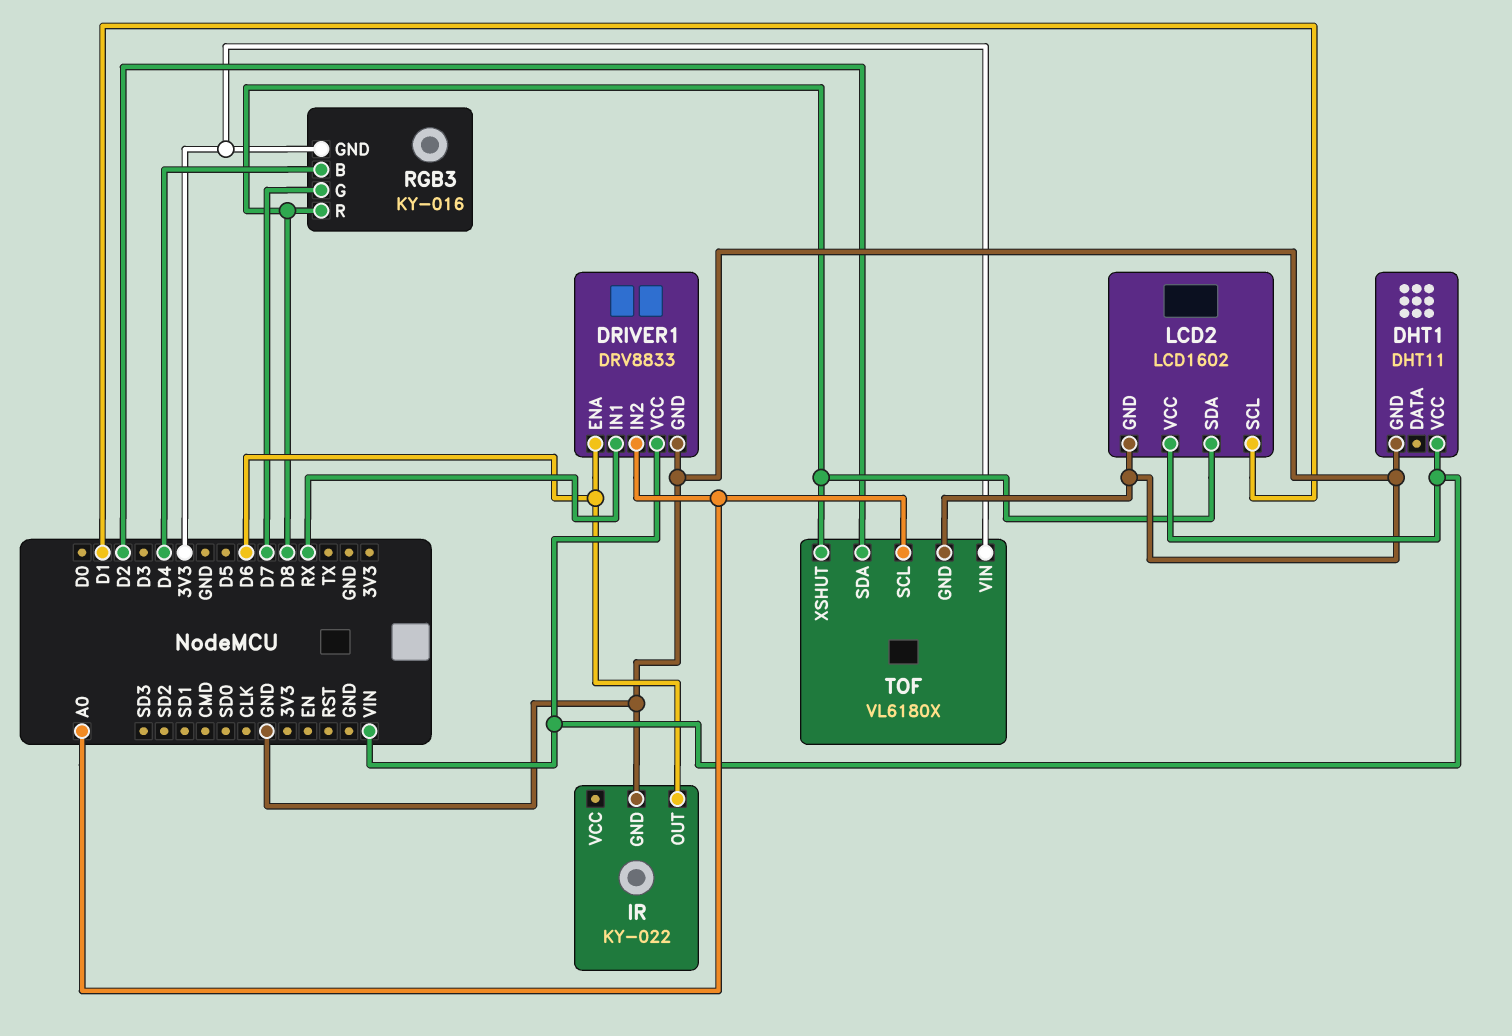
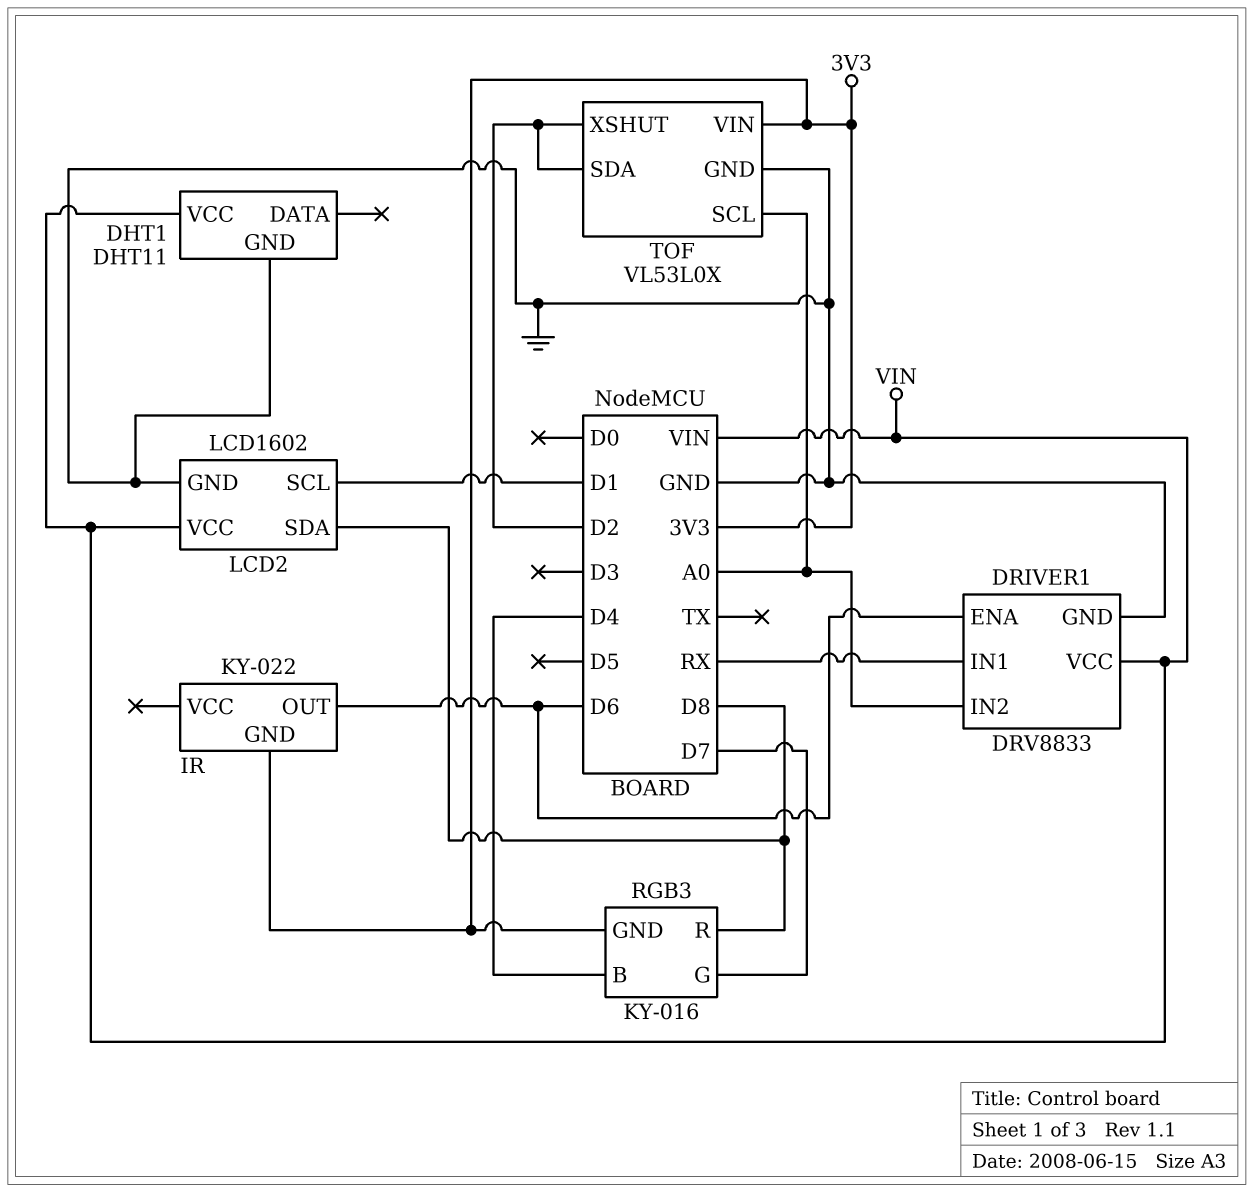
IR pin GND: GND -> 3V3
TOF: VL6180X -> VL53L0X
TOF pin XSHUT: D8 -> D2

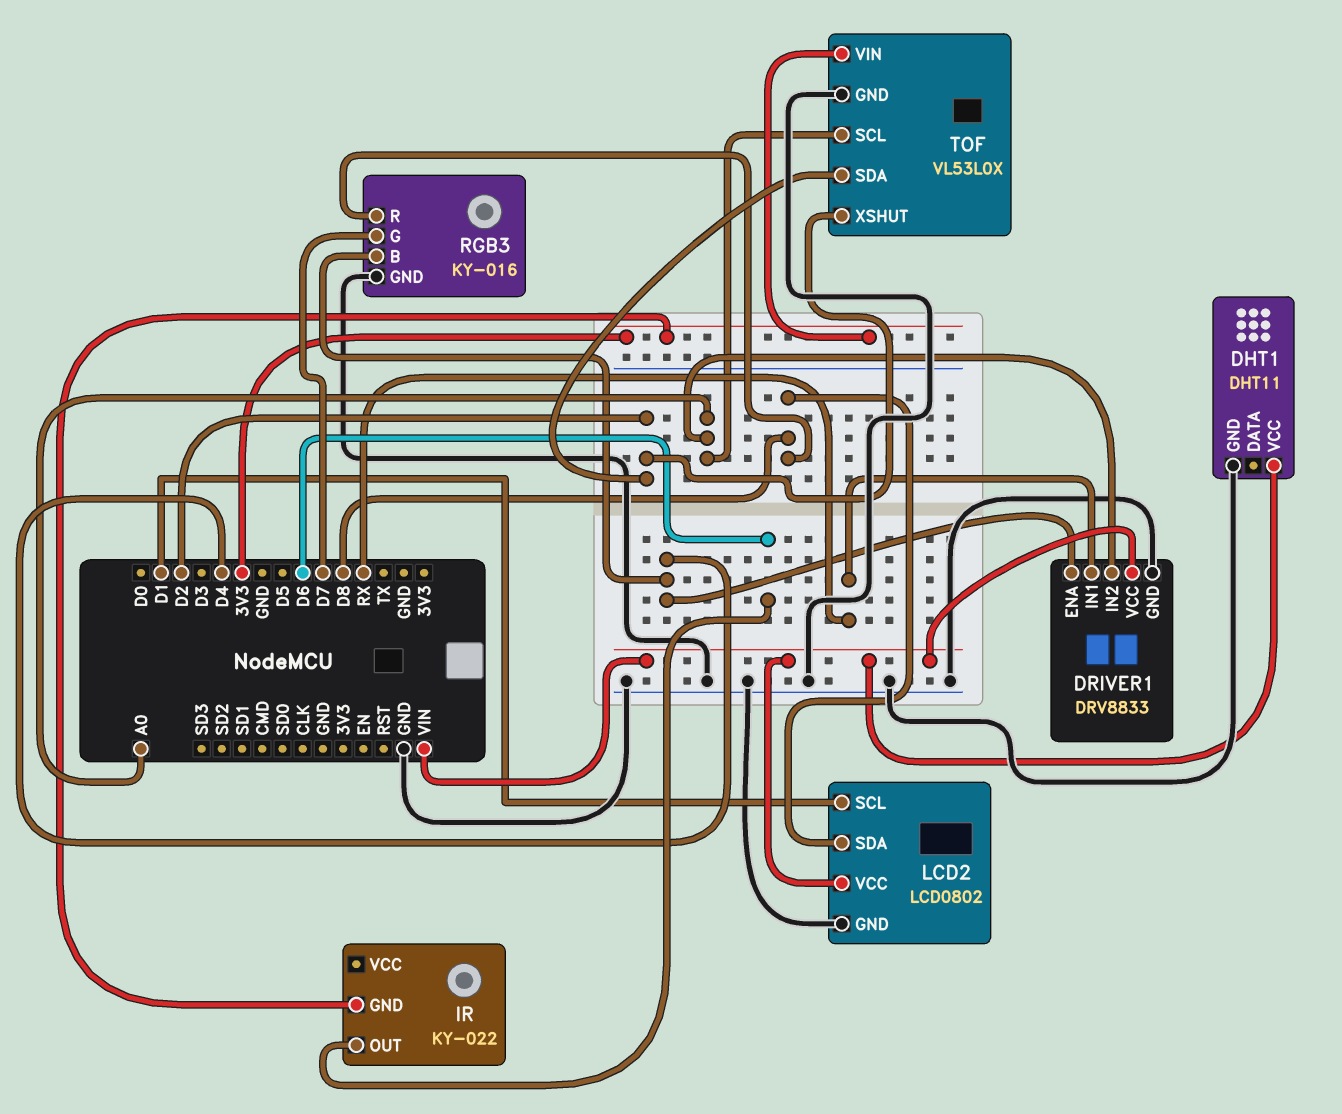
DRIVER1 pin ENA: D6 -> D4
LCD2: LCD1602 -> LCD0802
RGB3 pin GND: 3V3 -> GND

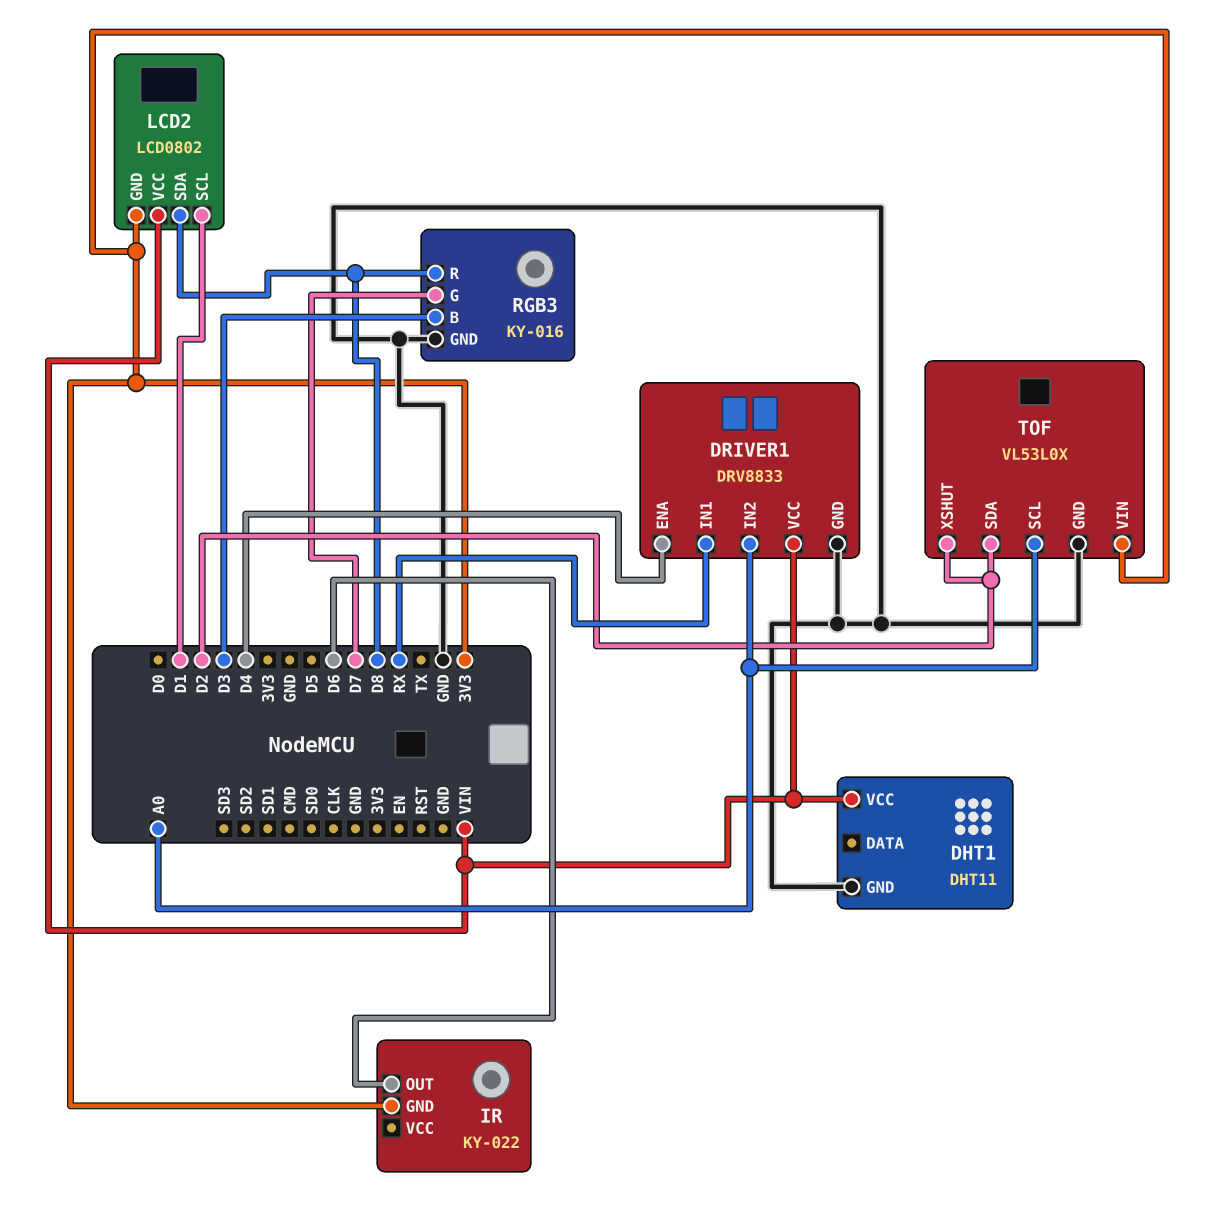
LCD2 pin GND: GND -> 3V3
RGB3 pin B: D4 -> D3

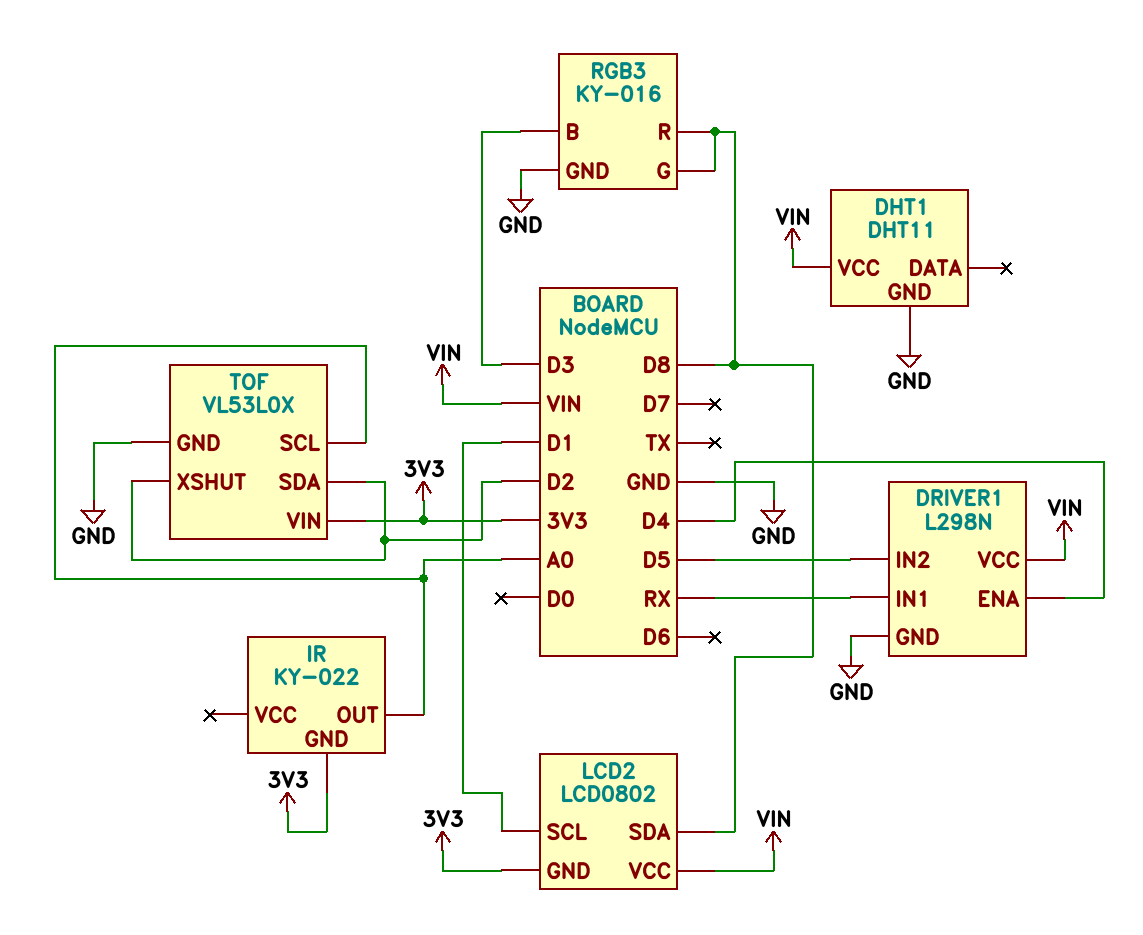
DRIVER1: DRV8833 -> L298N
DRIVER1 pin IN2: A0 -> D5
IR pin OUT: D6 -> A0
RGB3 pin G: D7 -> D8

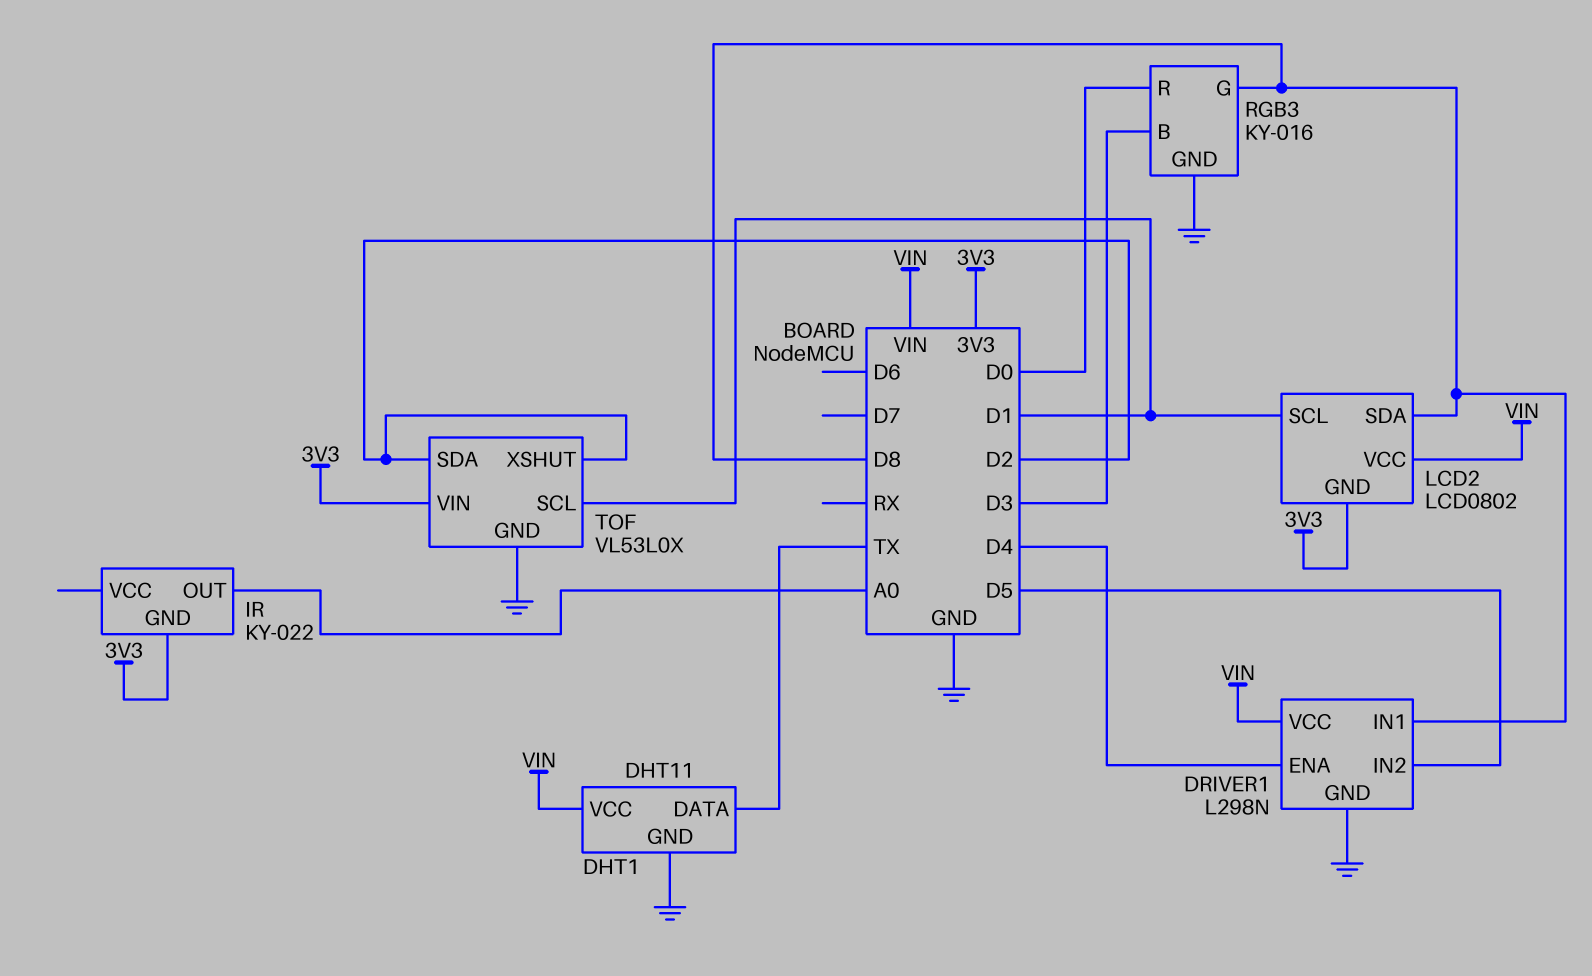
DHT1 pin DATA: none -> TX
DRIVER1 pin IN1: RX -> D8
RGB3 pin R: D8 -> D0
TOF pin SCL: A0 -> D1

